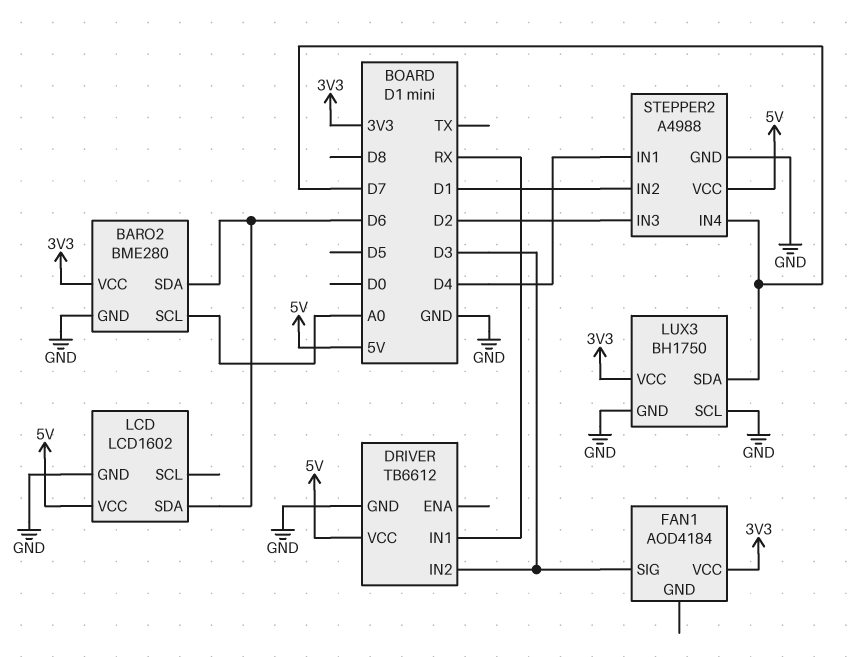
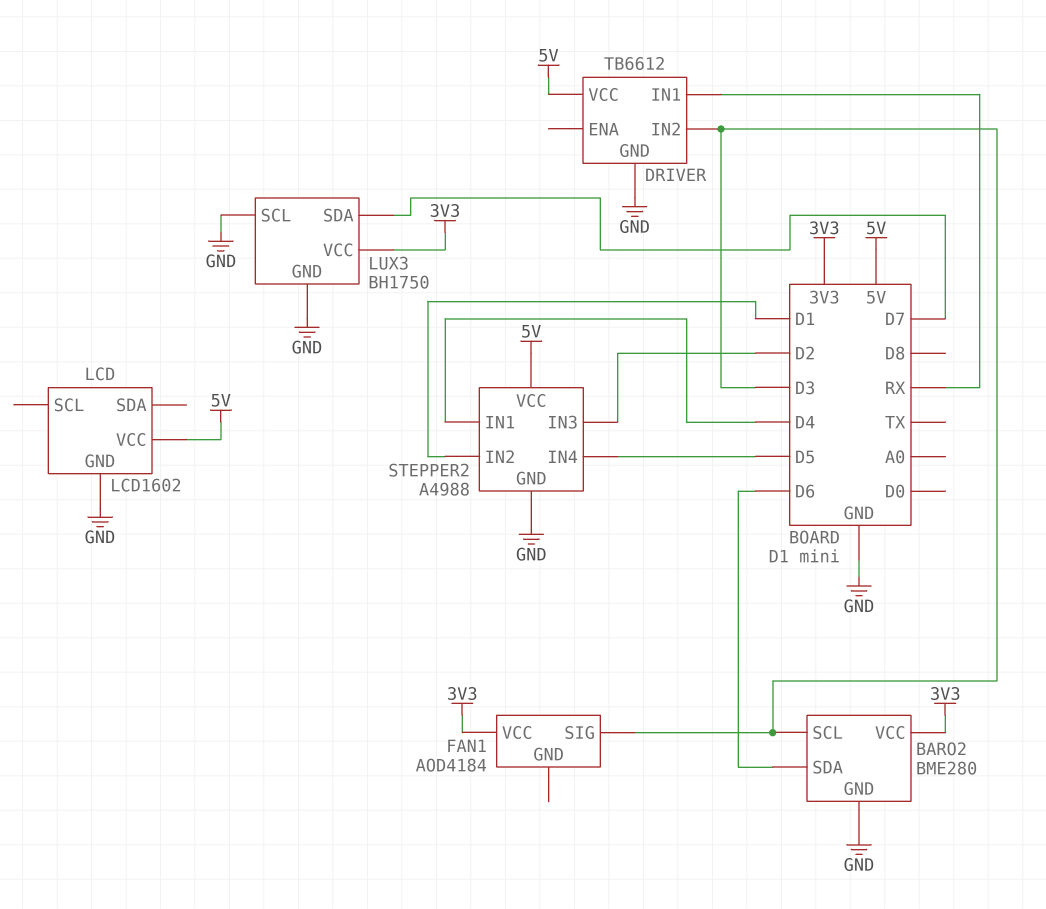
BARO2 pin SCL: A0 -> D3
LCD pin SDA: D6 -> none
STEPPER2 pin IN4: D7 -> D5

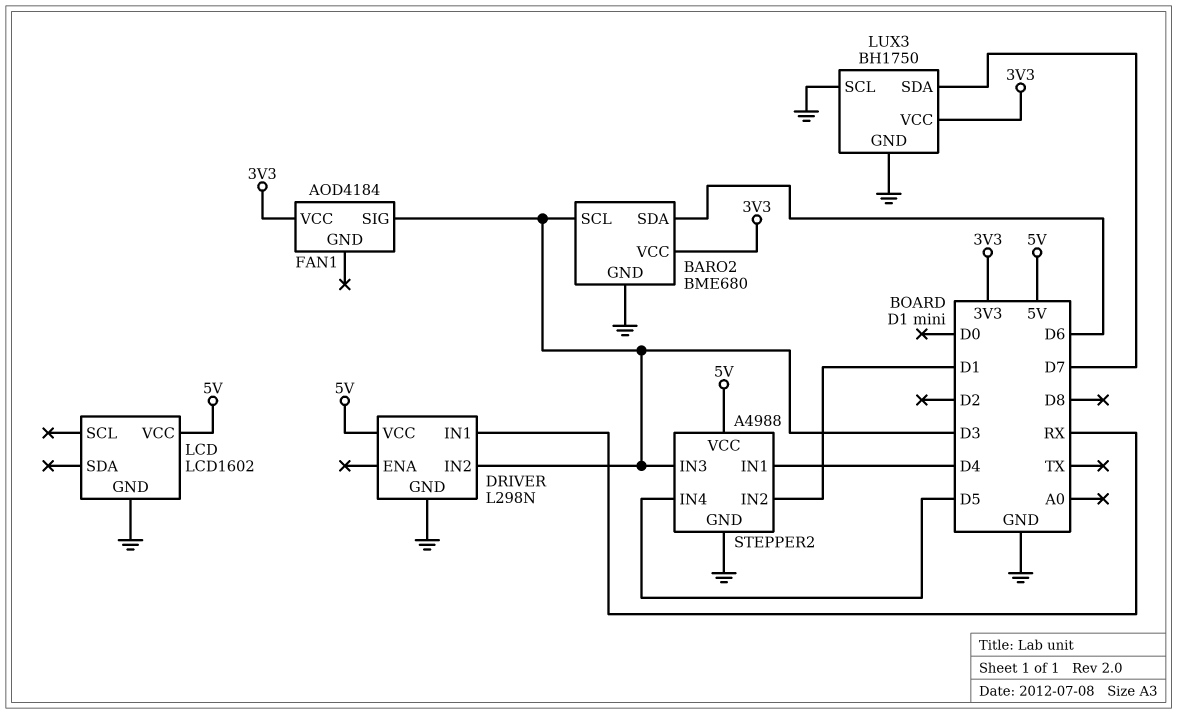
BARO2: BME280 -> BME680
DRIVER: TB6612 -> L298N
STEPPER2 pin IN3: D2 -> D3

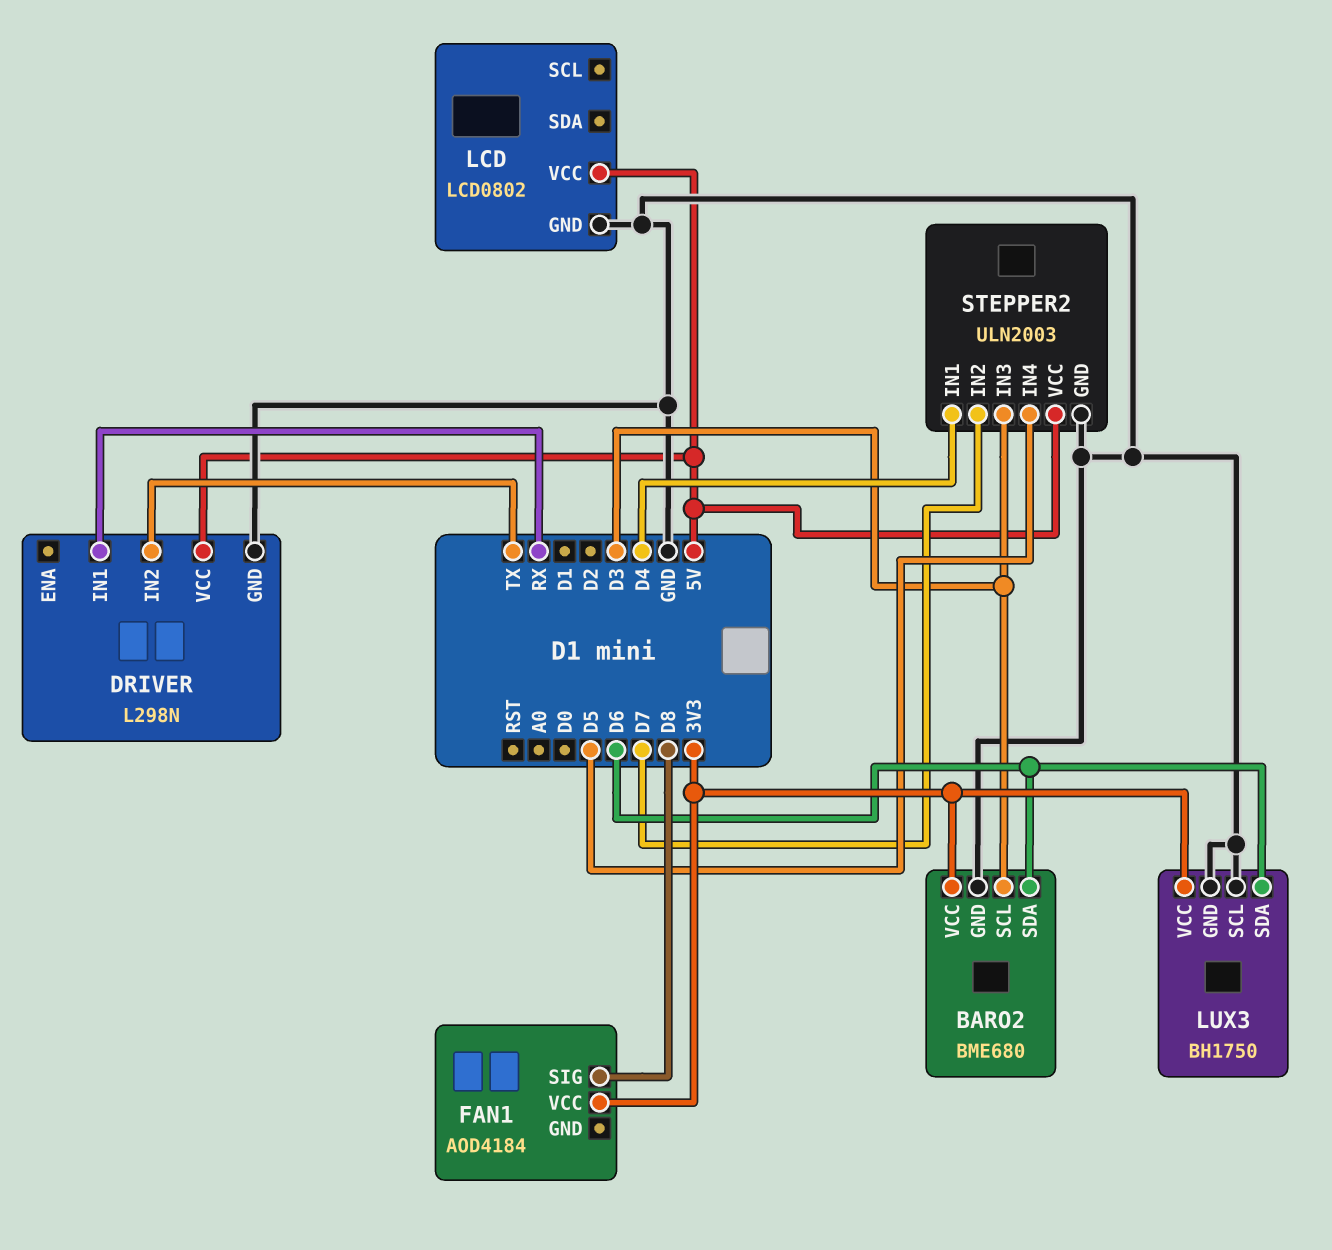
DRIVER pin IN2: D3 -> TX
FAN1 pin SIG: D3 -> D8
LCD: LCD1602 -> LCD0802
LUX3 pin SDA: D7 -> D6
STEPPER2: A4988 -> ULN2003
STEPPER2 pin IN2: D1 -> D7

